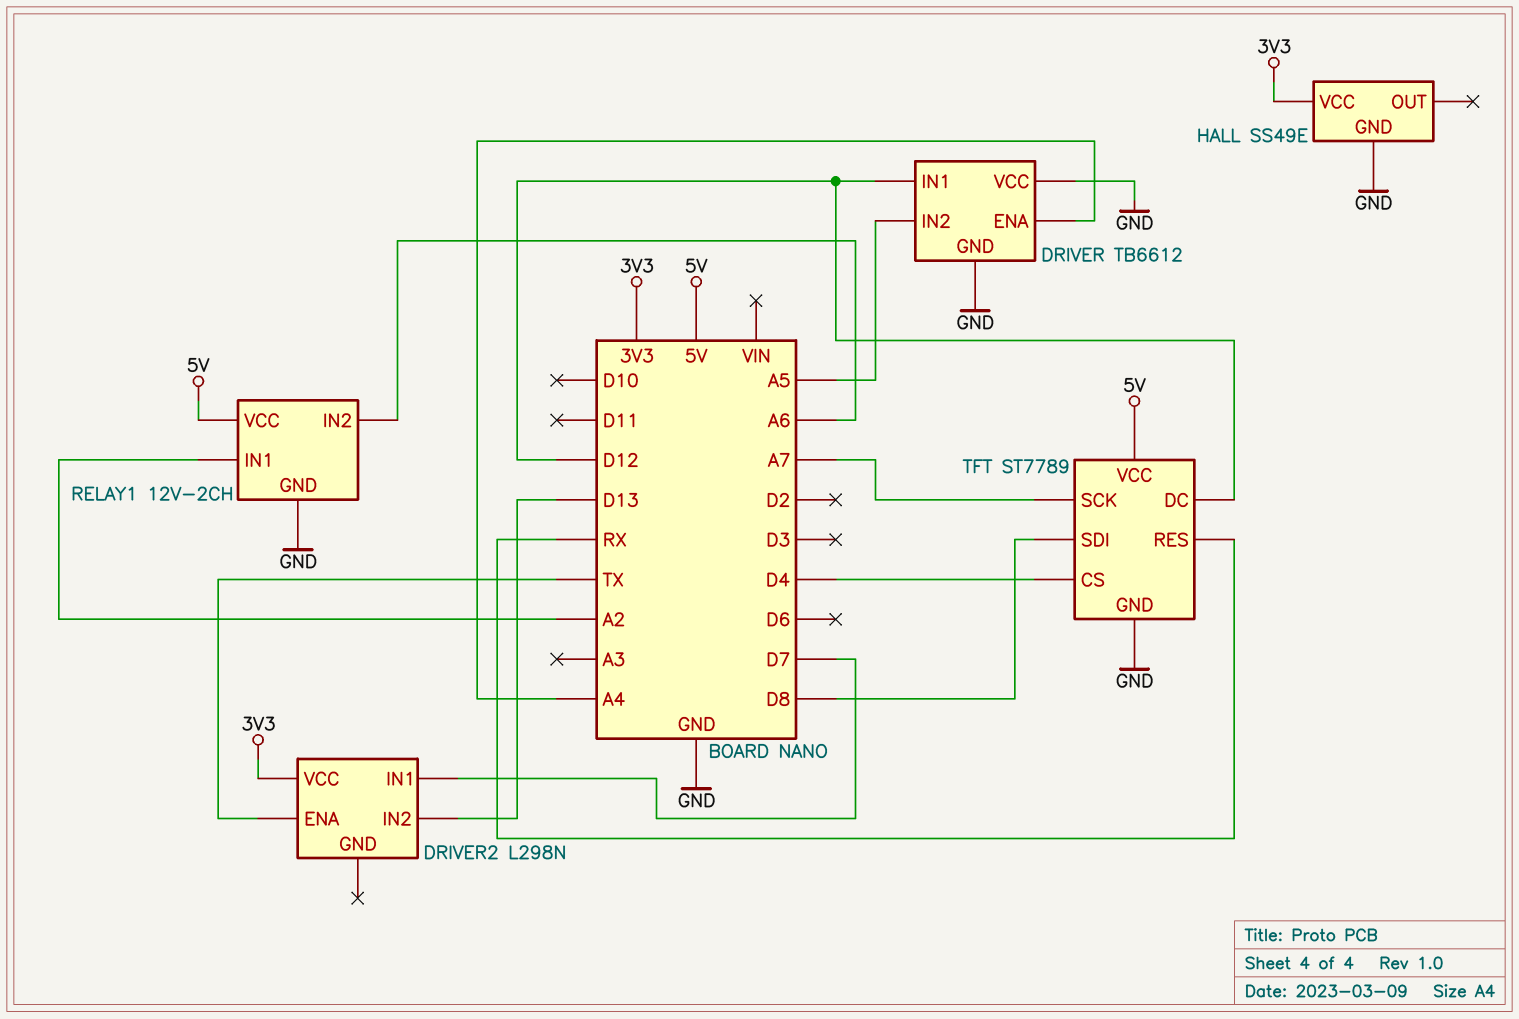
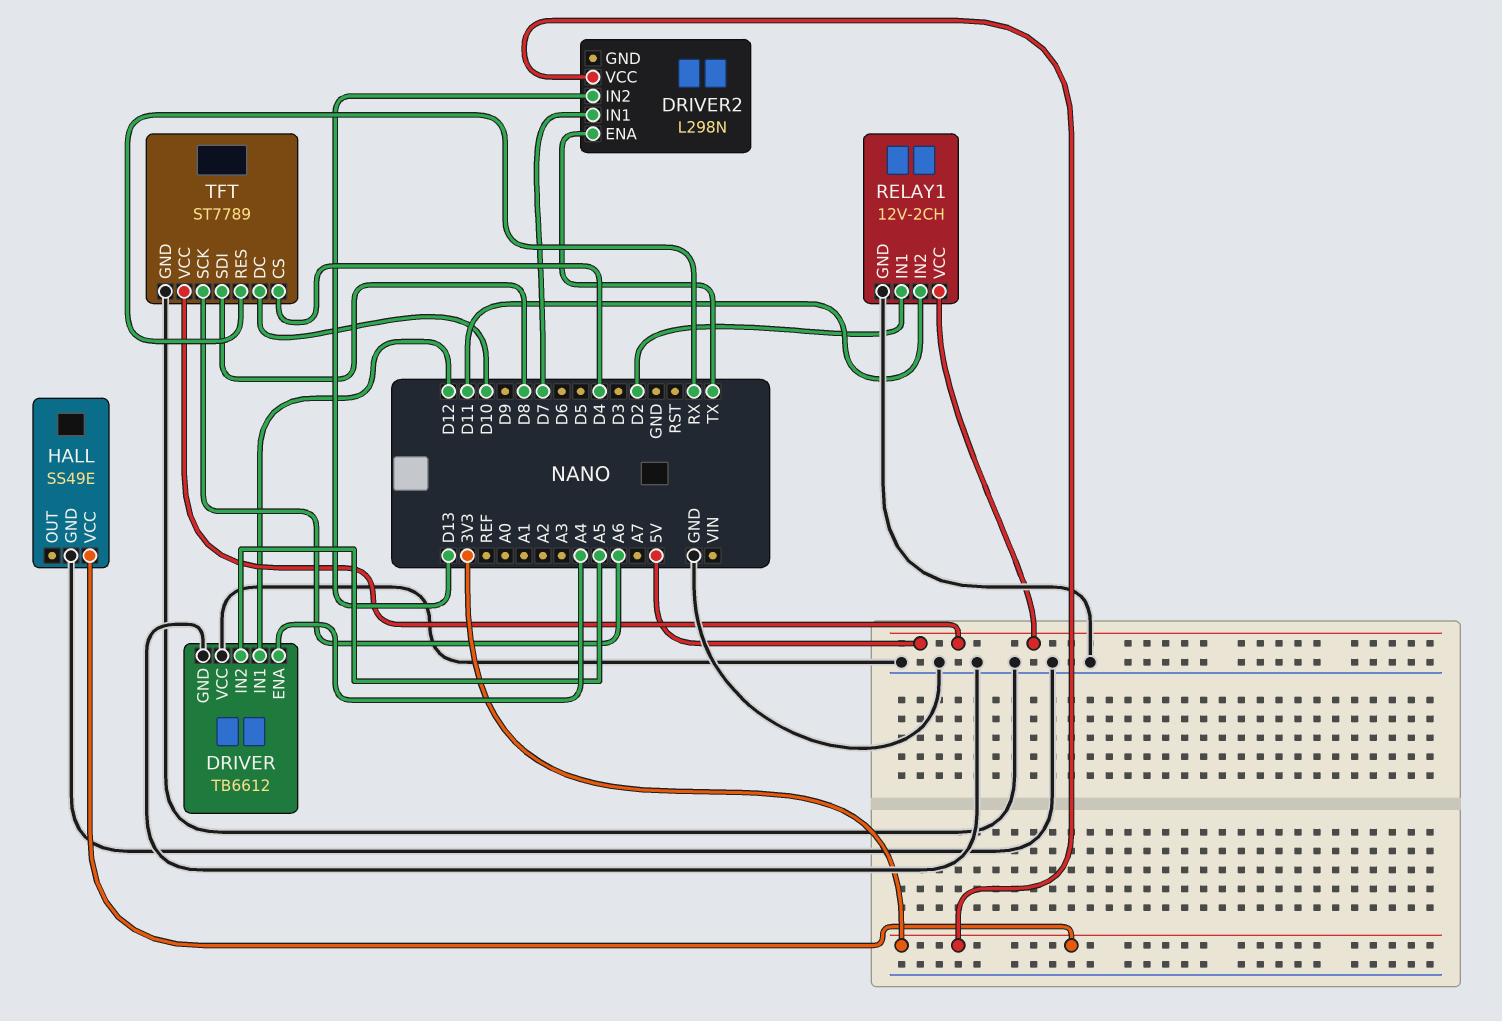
RELAY1 pin IN1: A2 -> D2
RELAY1 pin IN2: A6 -> D11
TFT pin DC: D12 -> D10
TFT pin SCK: A7 -> A6

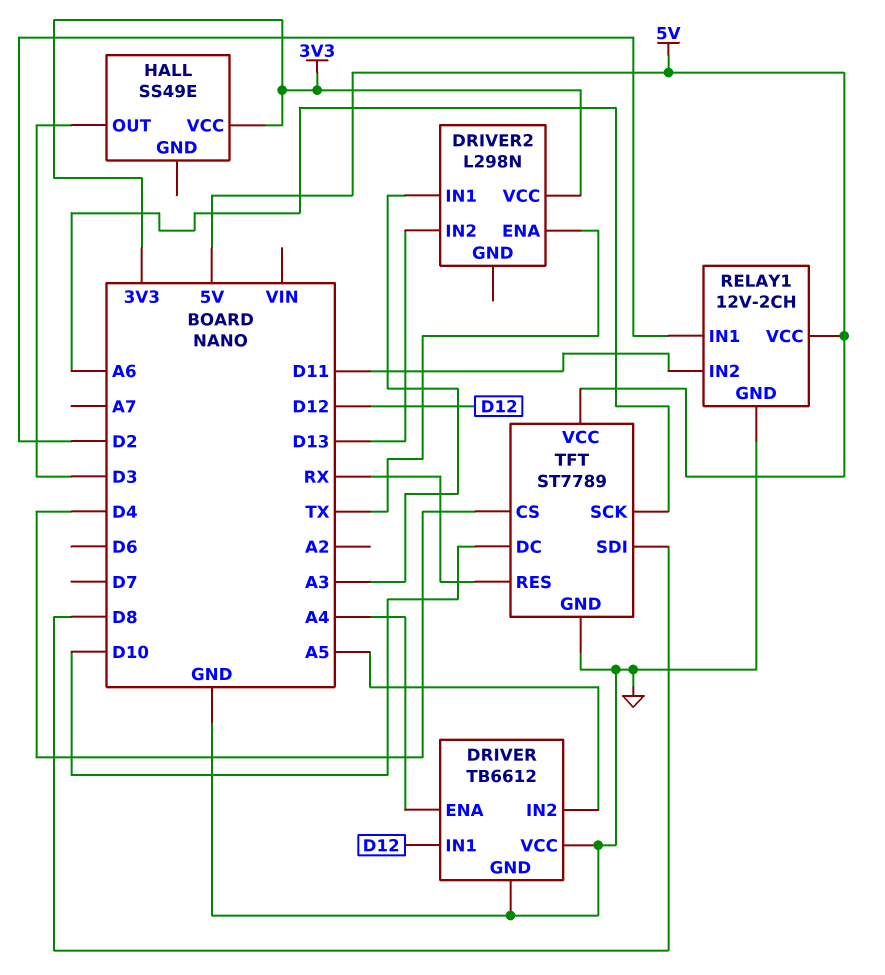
DRIVER2 pin IN1: D7 -> A3
HALL pin GND: GND -> none
HALL pin OUT: none -> D3

